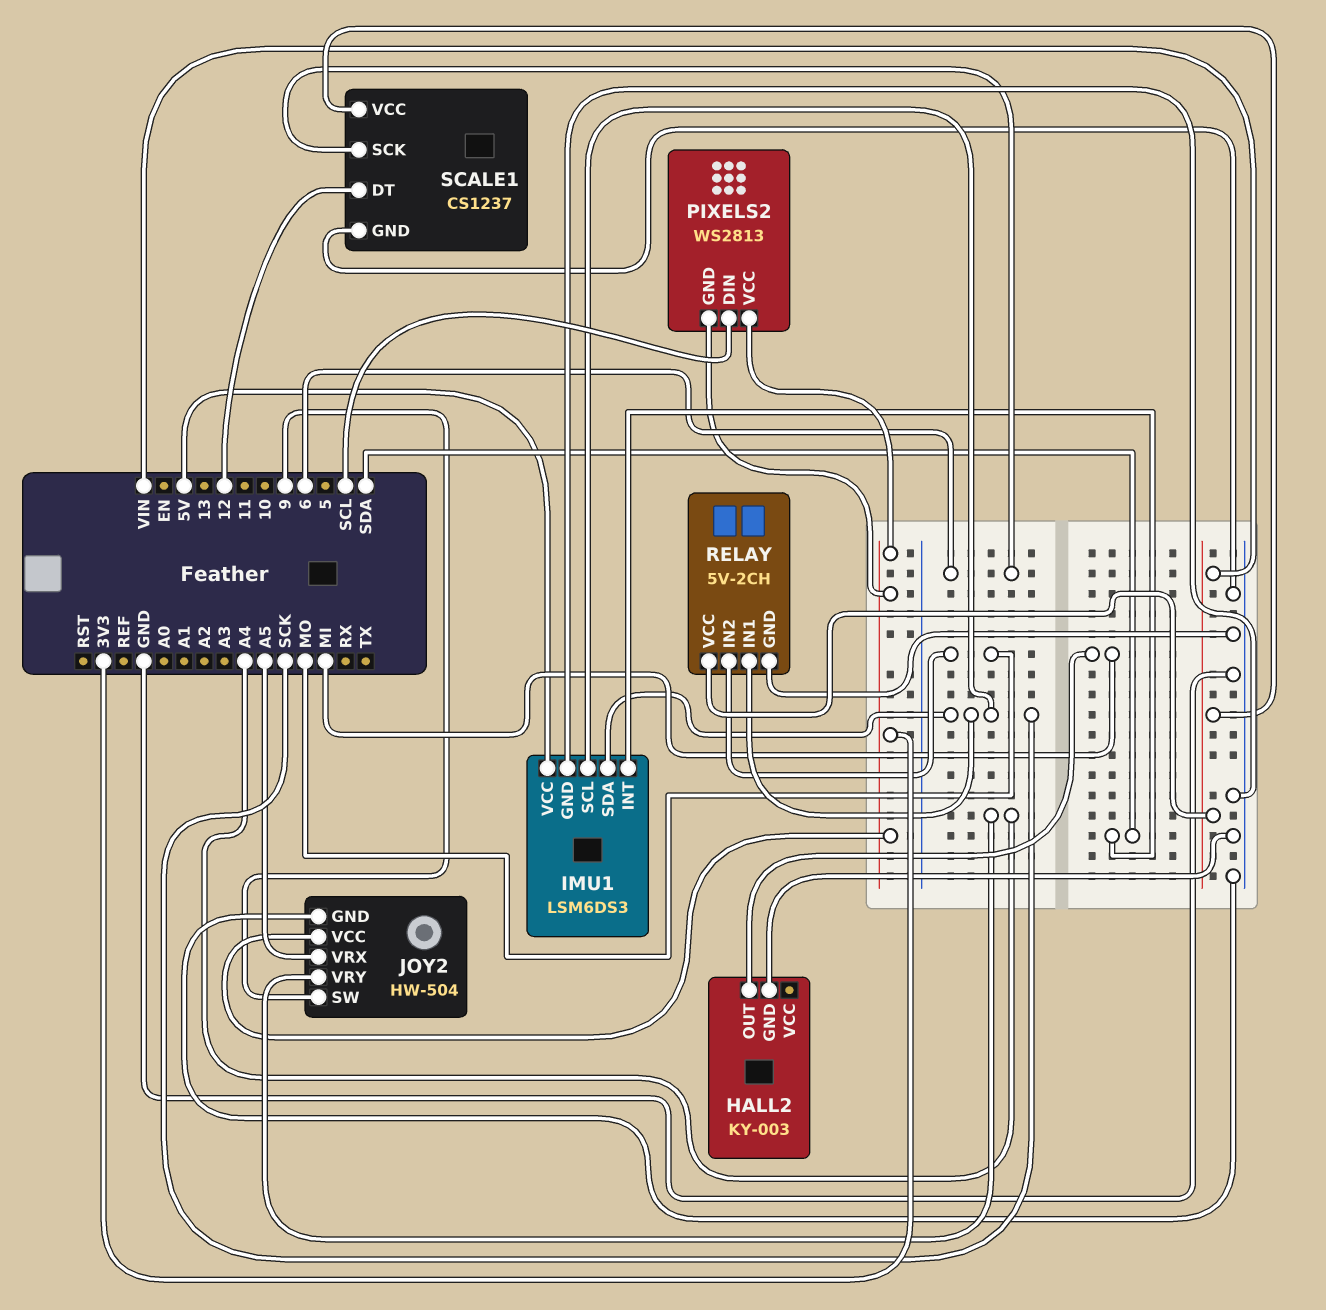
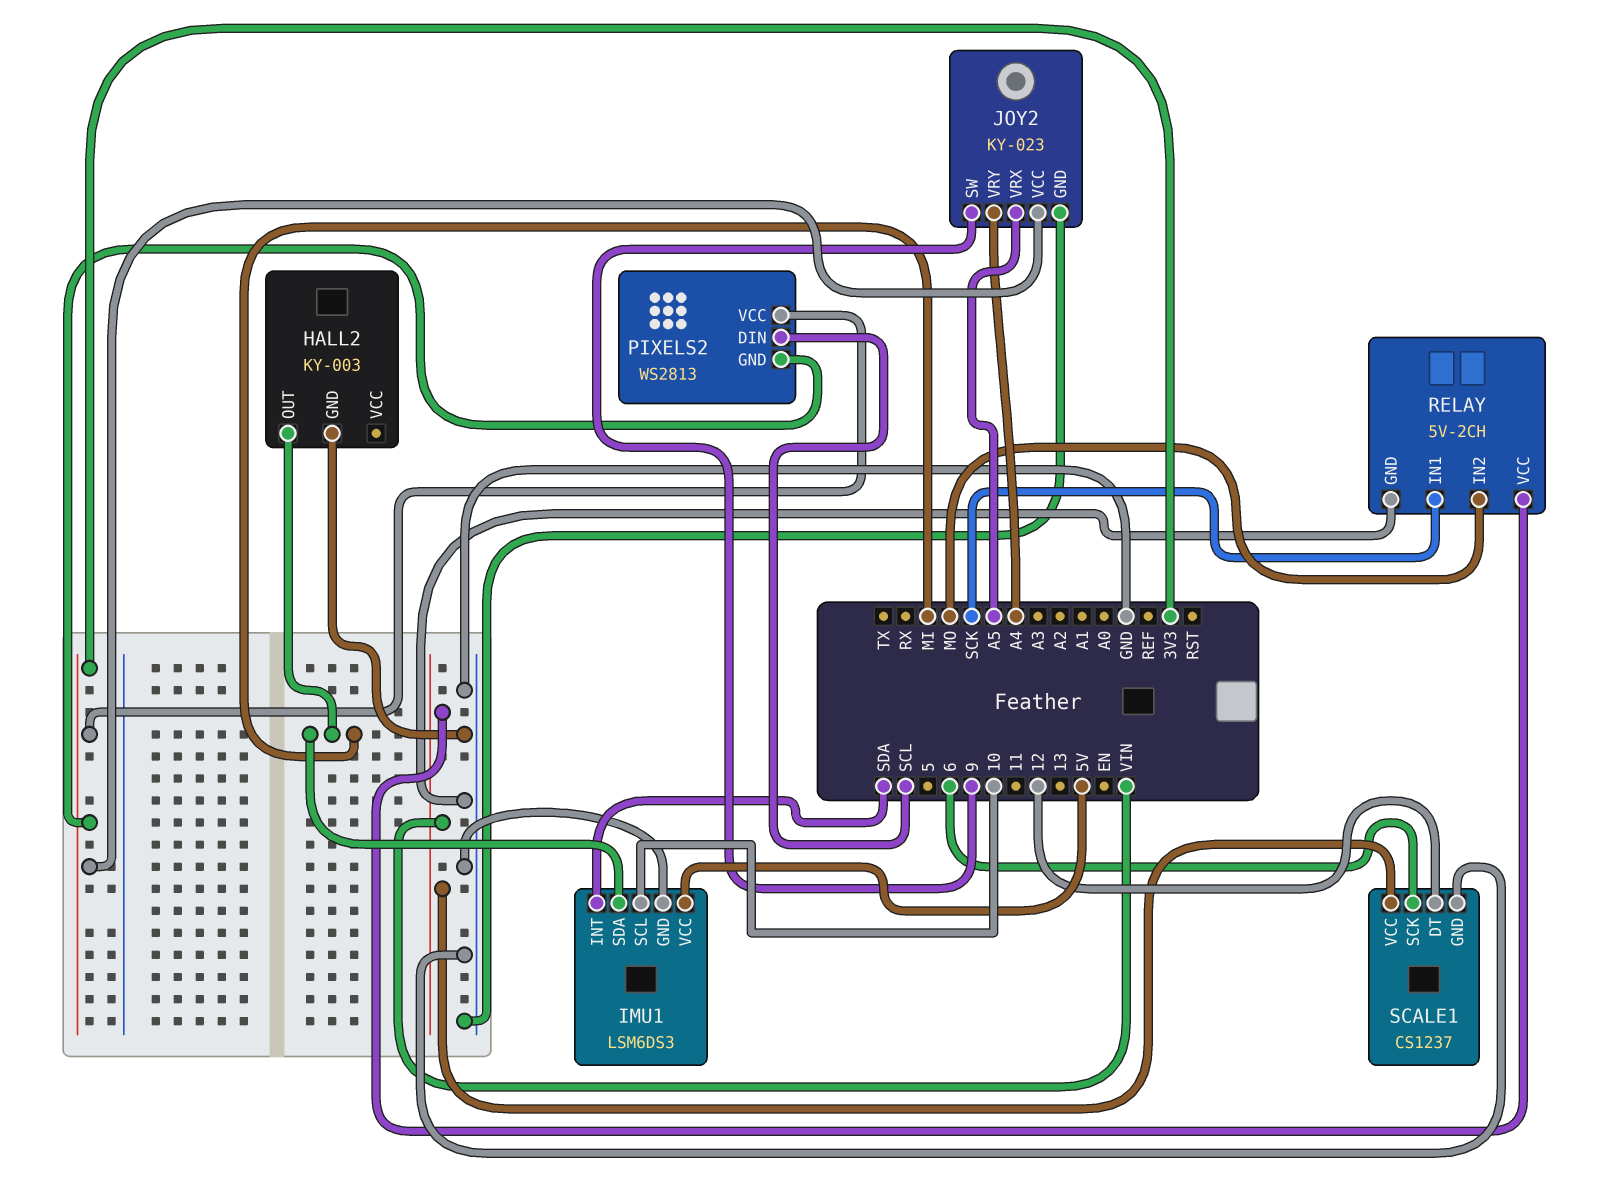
IMU1 pin SCL: SCK -> 10
IMU1 pin SDA: SCK -> MI
JOY2: HW-504 -> KY-023

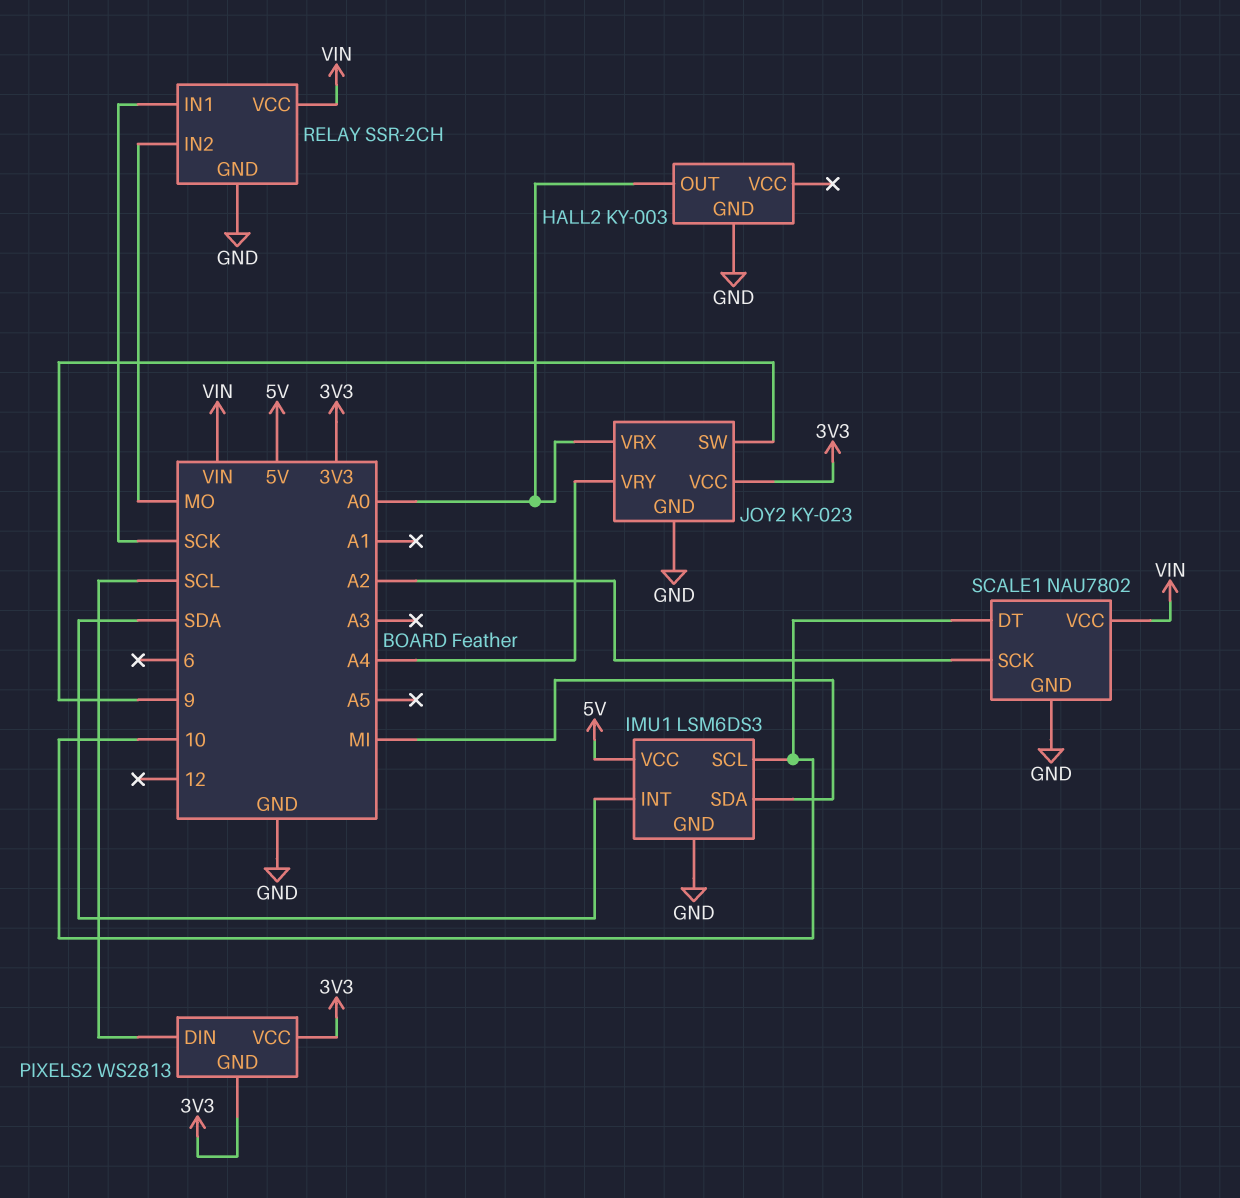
HALL2 pin OUT: MI -> A0
JOY2 pin VRX: A5 -> A0
RELAY: 5V-2CH -> SSR-2CH
SCALE1: CS1237 -> NAU7802
SCALE1 pin DT: 12 -> 10
SCALE1 pin SCK: 6 -> A2

